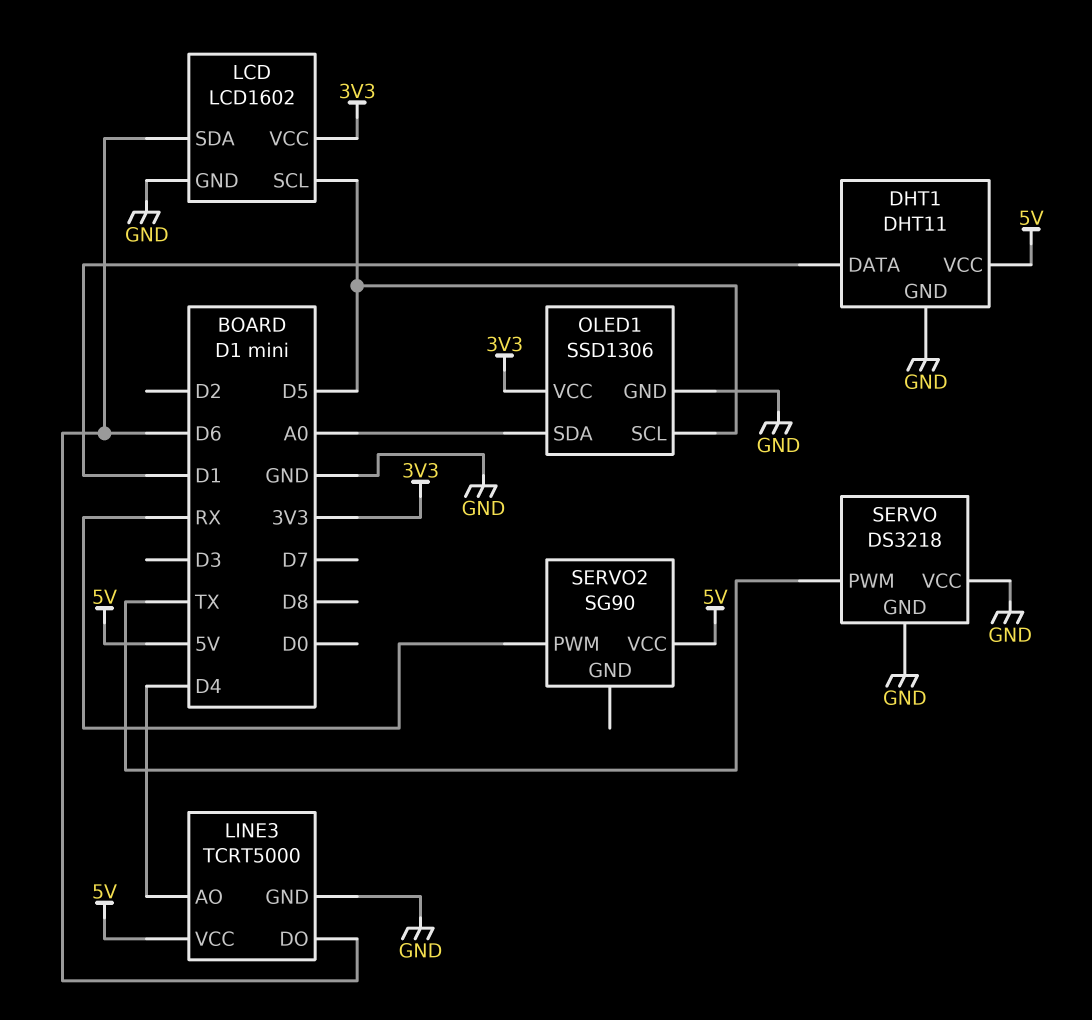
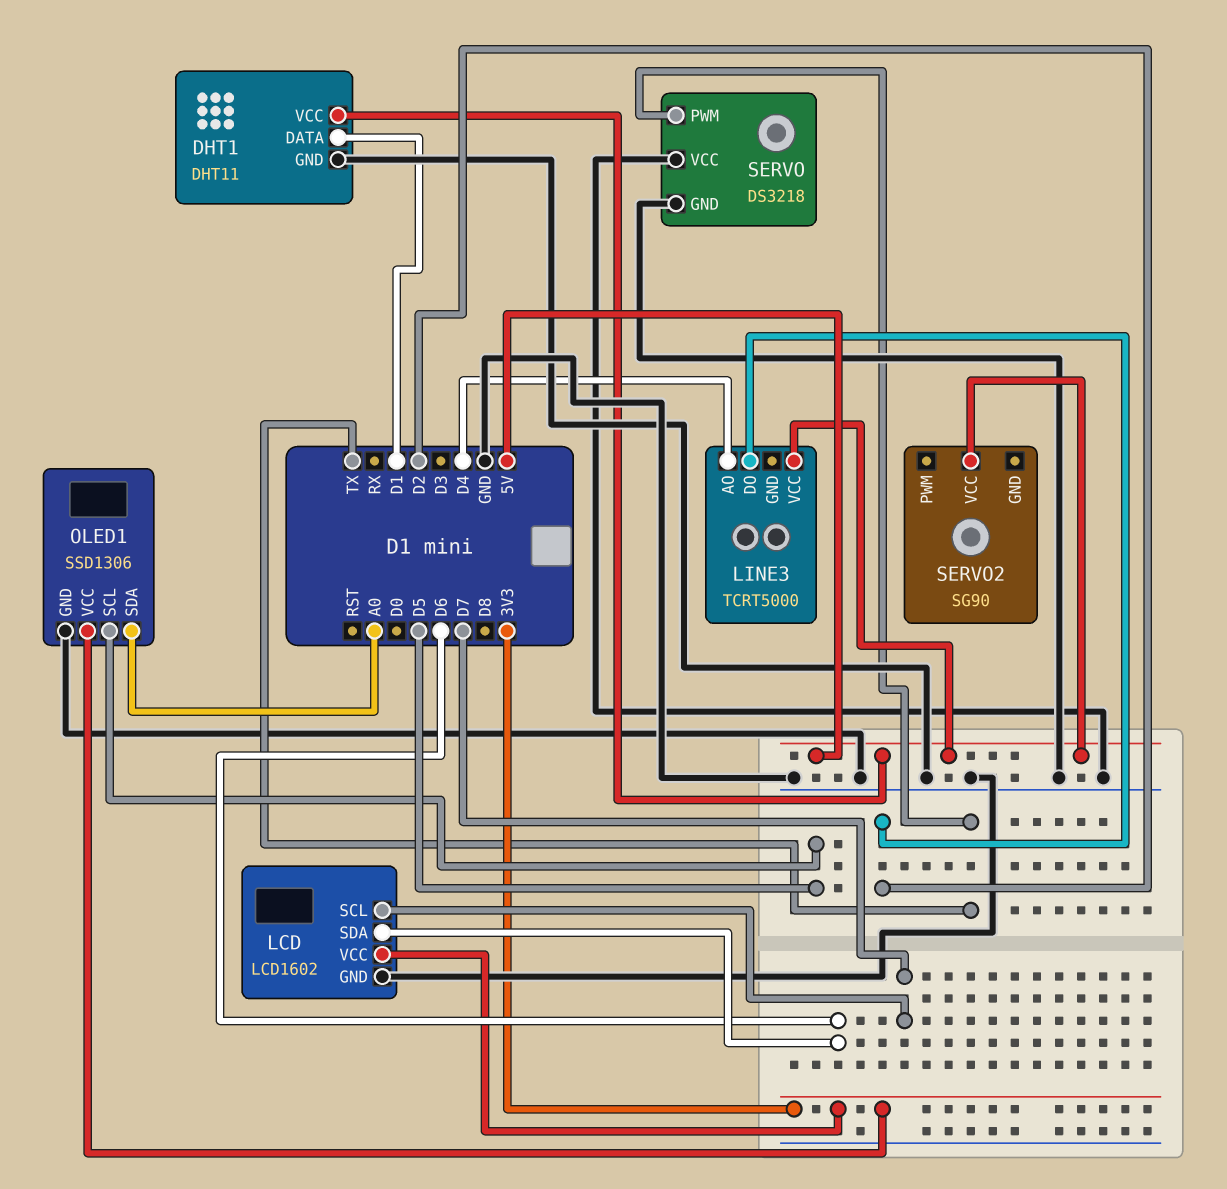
LCD pin SCL: D5 -> D7
LINE3 pin DO: D6 -> D2
LINE3 pin GND: GND -> none
SERVO2 pin PWM: RX -> none

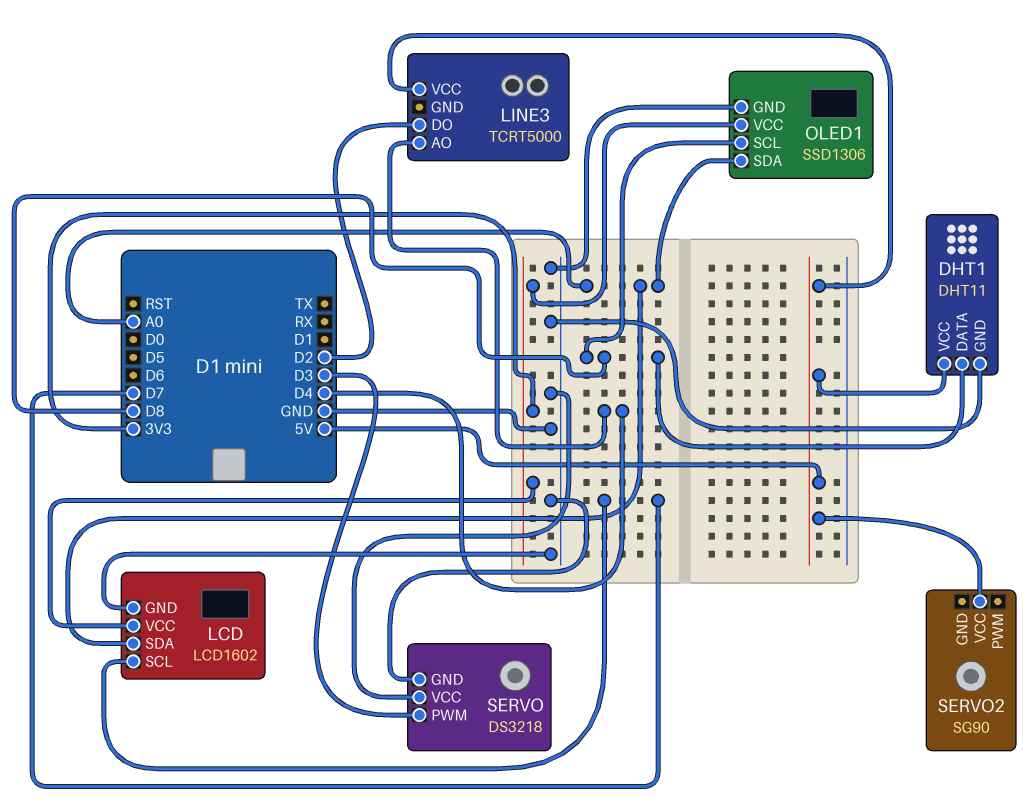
DHT1 pin DATA: D1 -> D8
LCD pin SDA: D6 -> A0
OLED1 pin SCL: D5 -> D8
SERVO pin PWM: TX -> D3

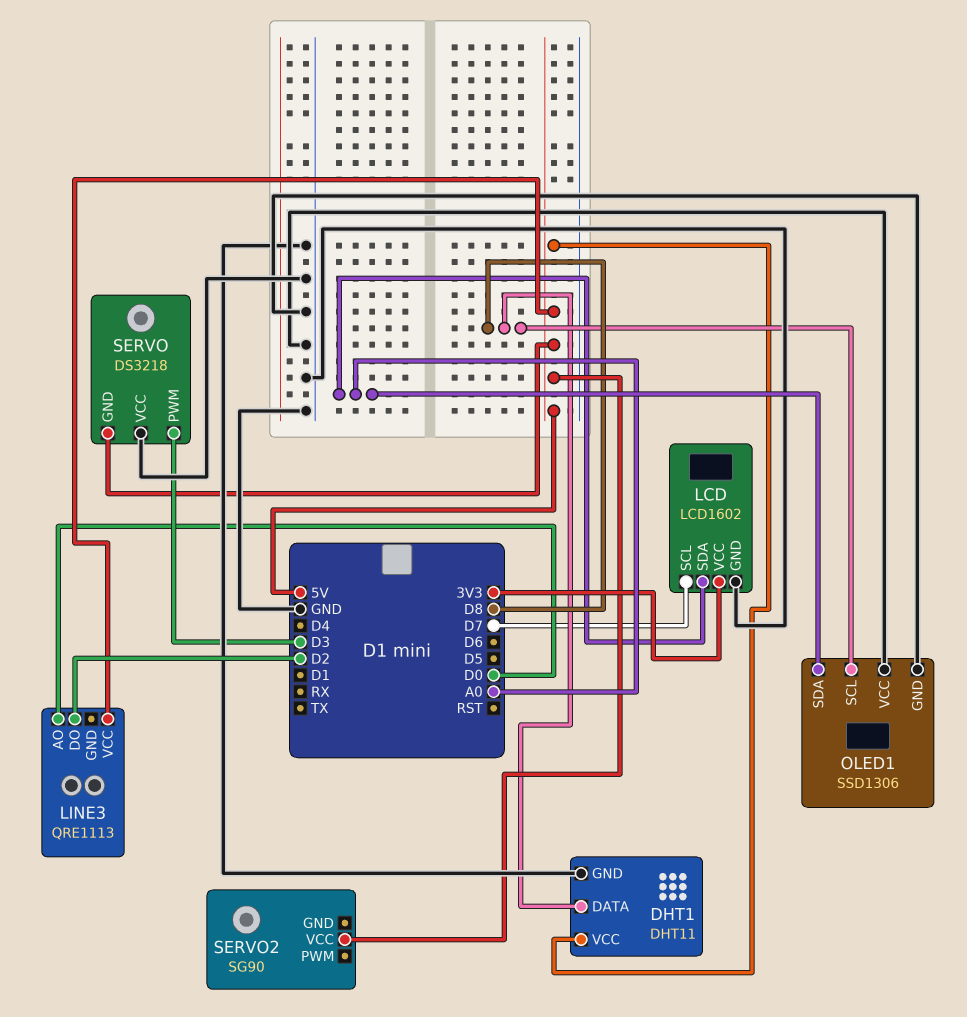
LINE3: TCRT5000 -> QRE1113
LINE3 pin AO: D4 -> D0
OLED1 pin VCC: 3V3 -> GND
SERVO pin GND: GND -> 5V

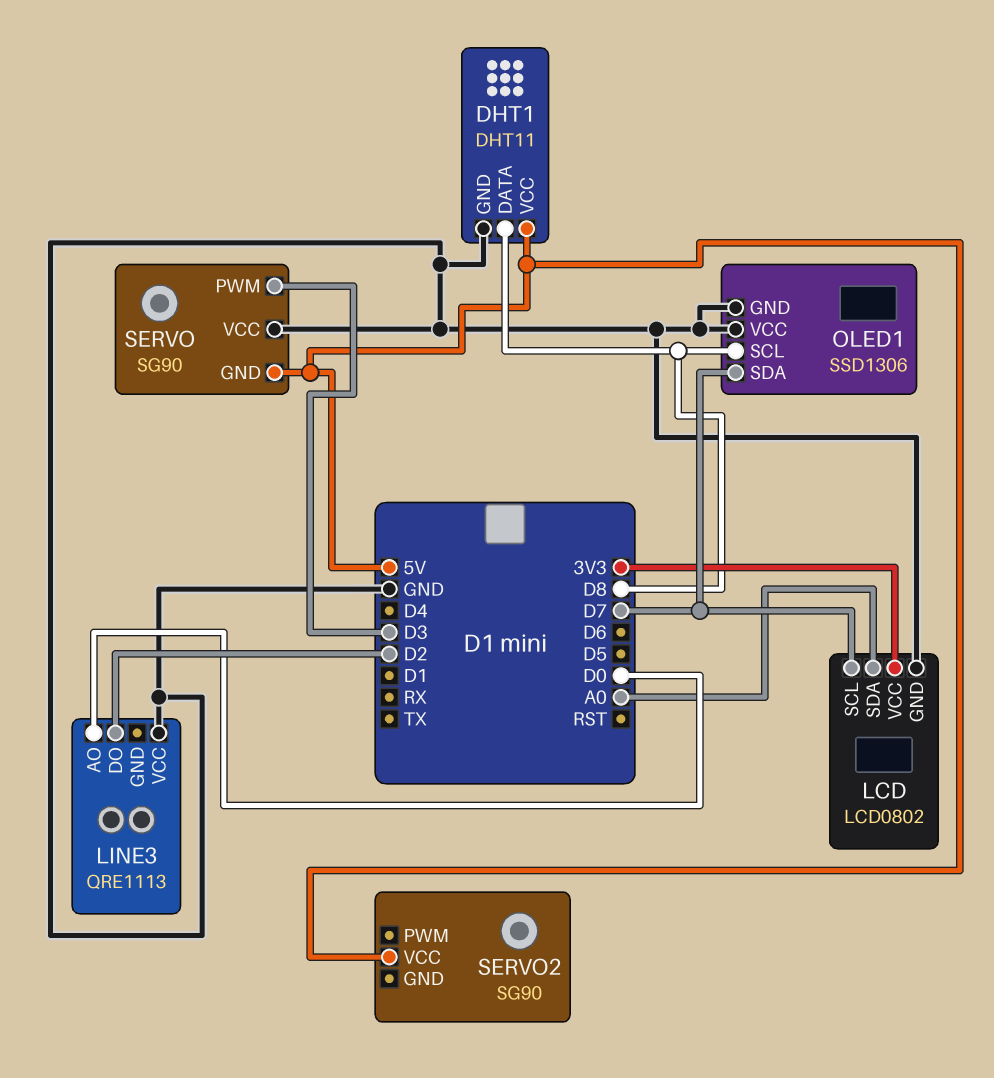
LCD: LCD1602 -> LCD0802
LINE3 pin VCC: 5V -> GND
OLED1 pin SDA: A0 -> D7
SERVO: DS3218 -> SG90

